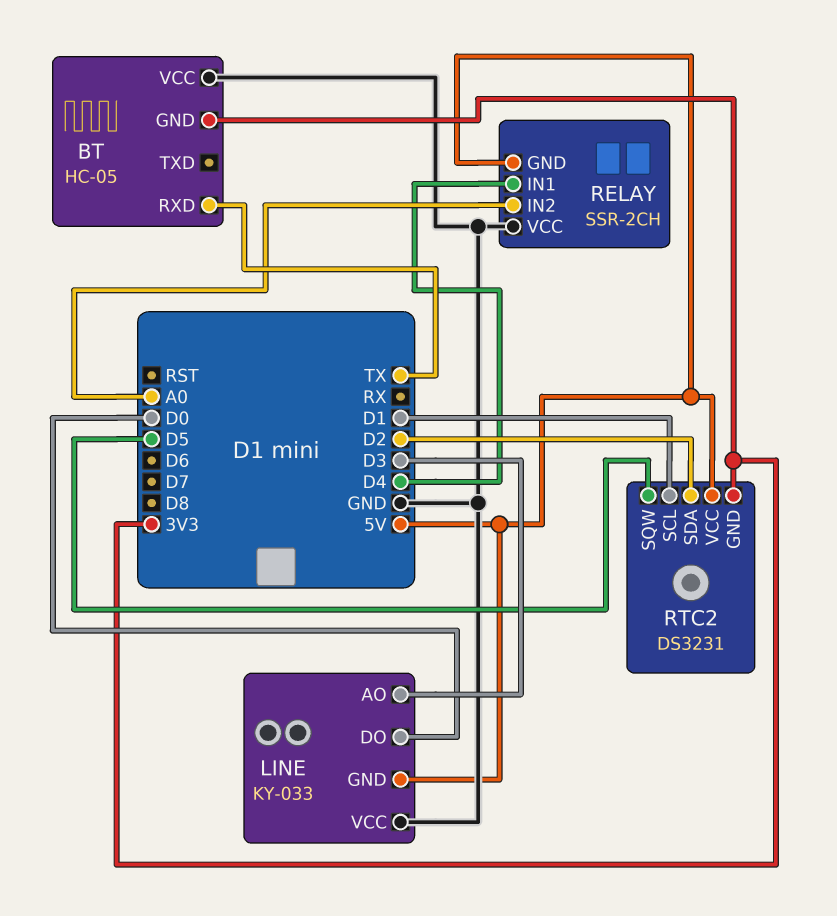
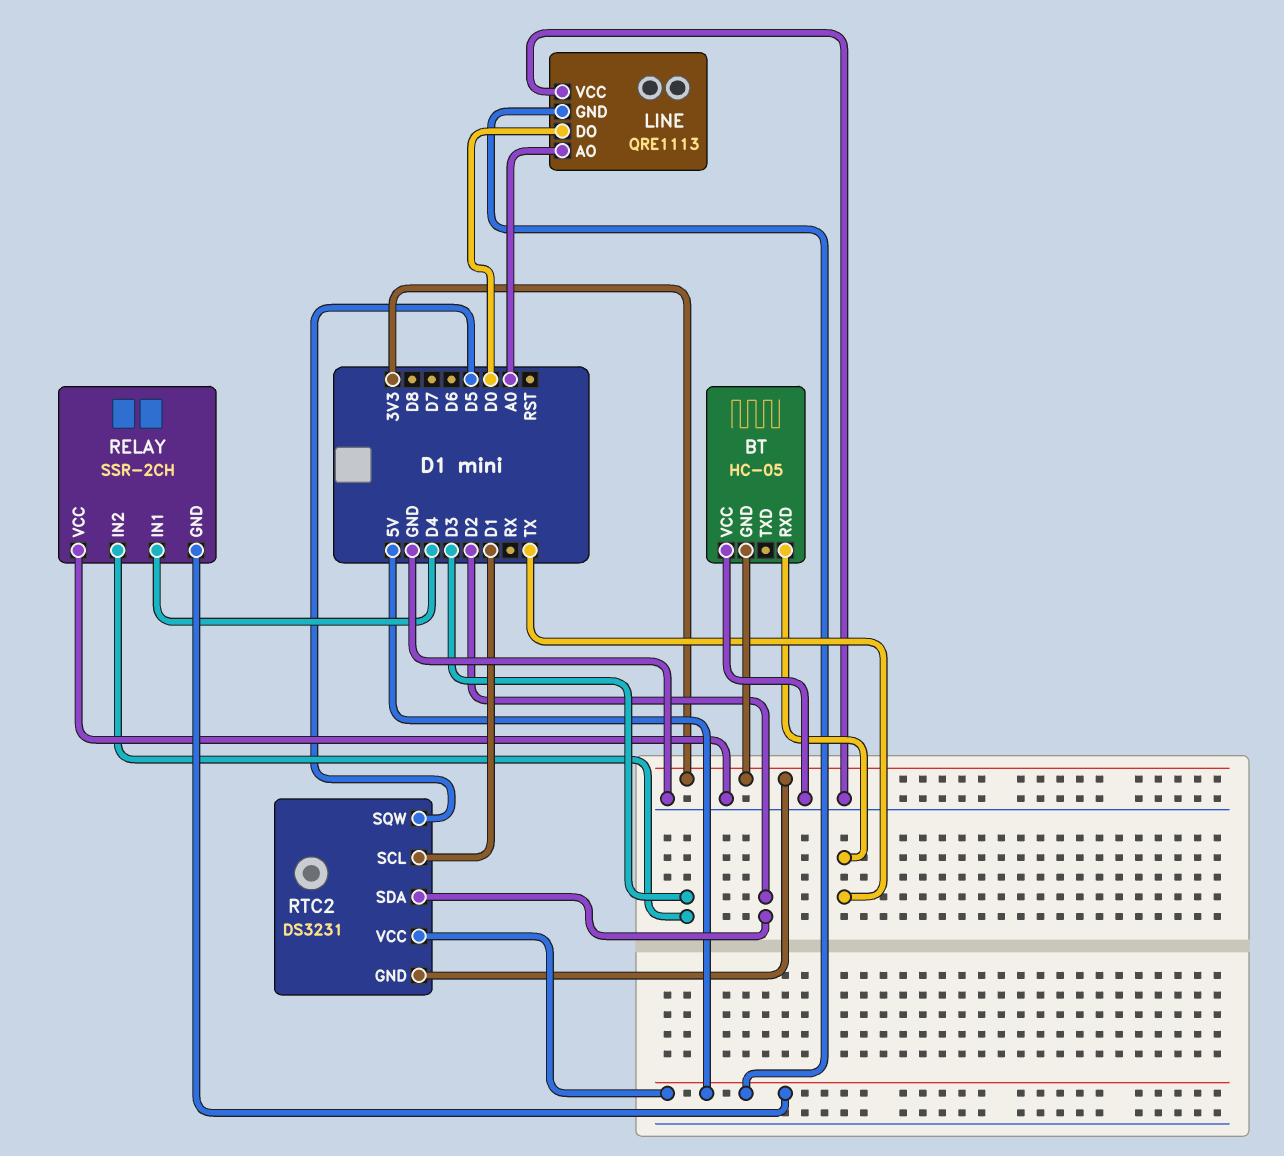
LINE: KY-033 -> QRE1113
LINE pin AO: D3 -> A0
RELAY pin IN2: A0 -> D3

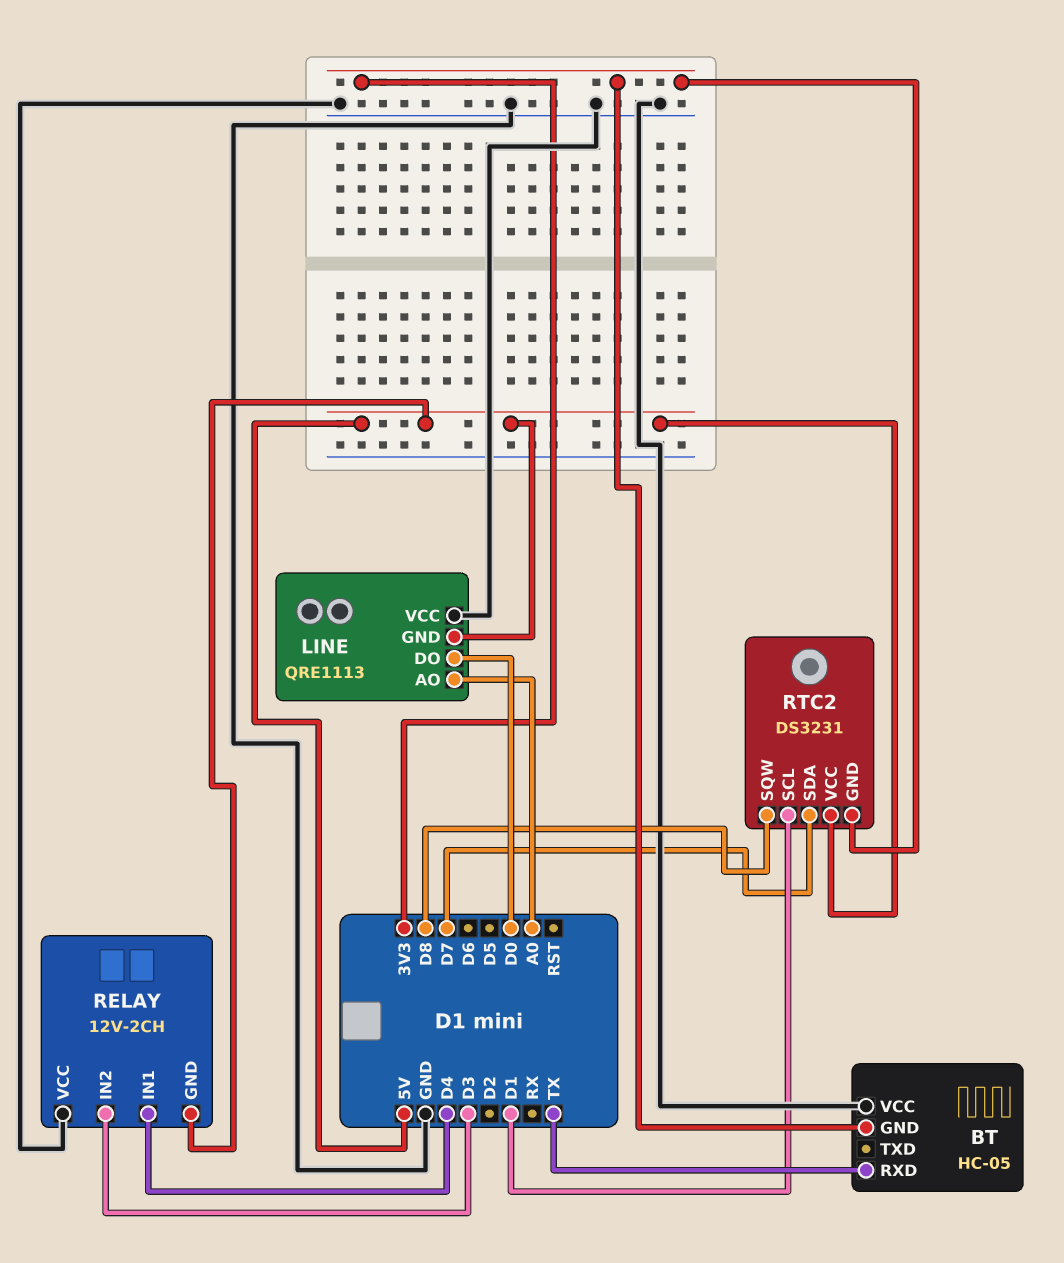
RELAY: SSR-2CH -> 12V-2CH
RTC2 pin SDA: D2 -> D7
RTC2 pin SQW: D5 -> D8

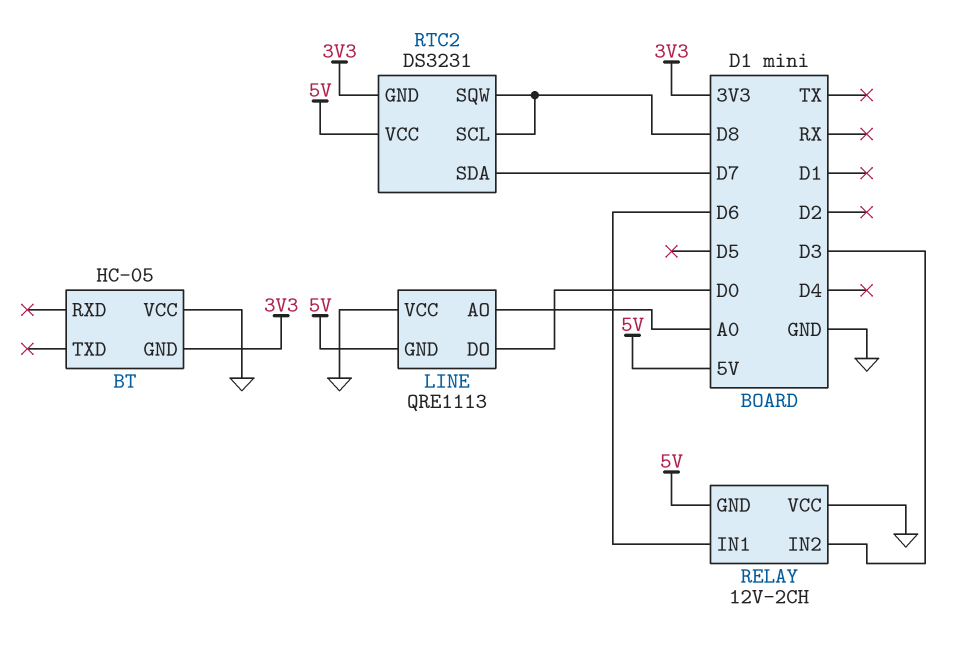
BT pin RXD: TX -> none
RELAY pin IN1: D4 -> D6
RTC2 pin SCL: D1 -> D8

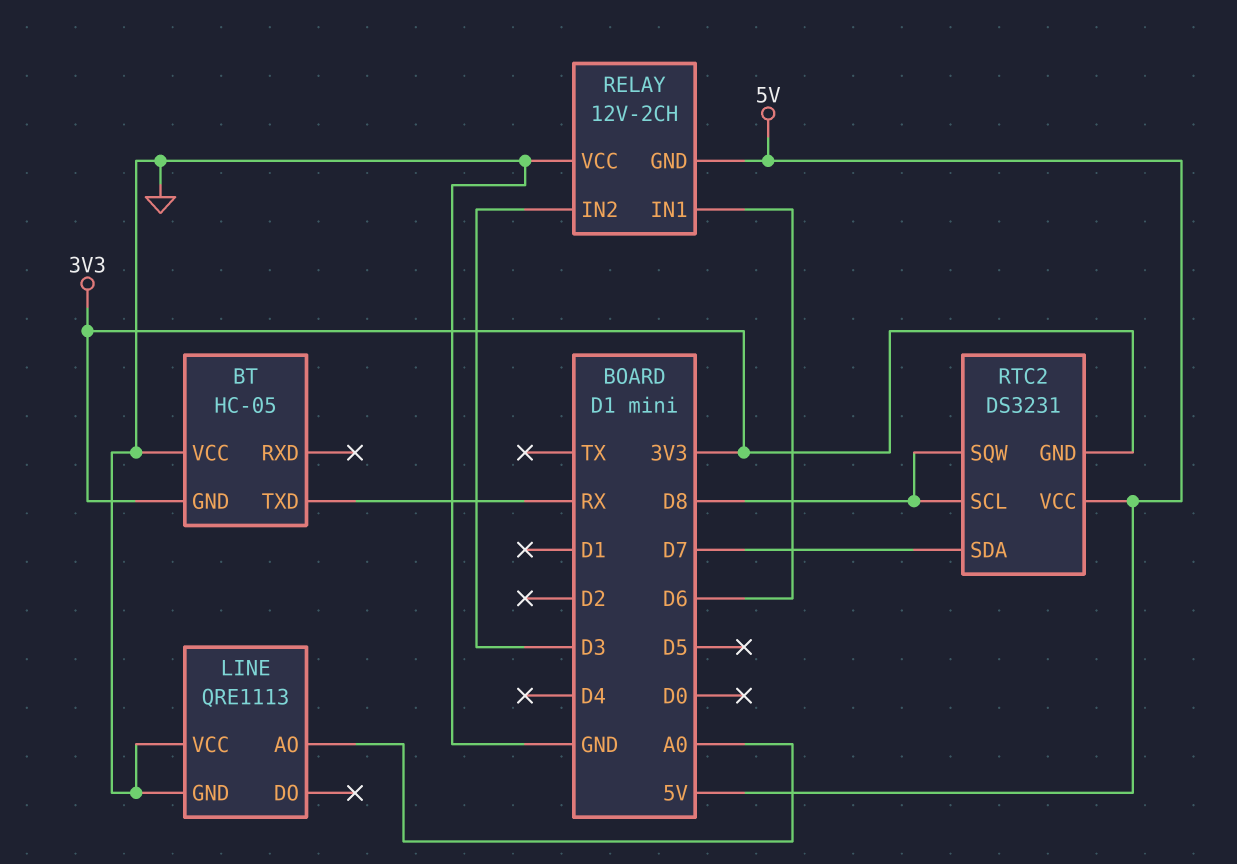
BT pin TXD: none -> RX
LINE pin DO: D0 -> none
LINE pin GND: 5V -> GND

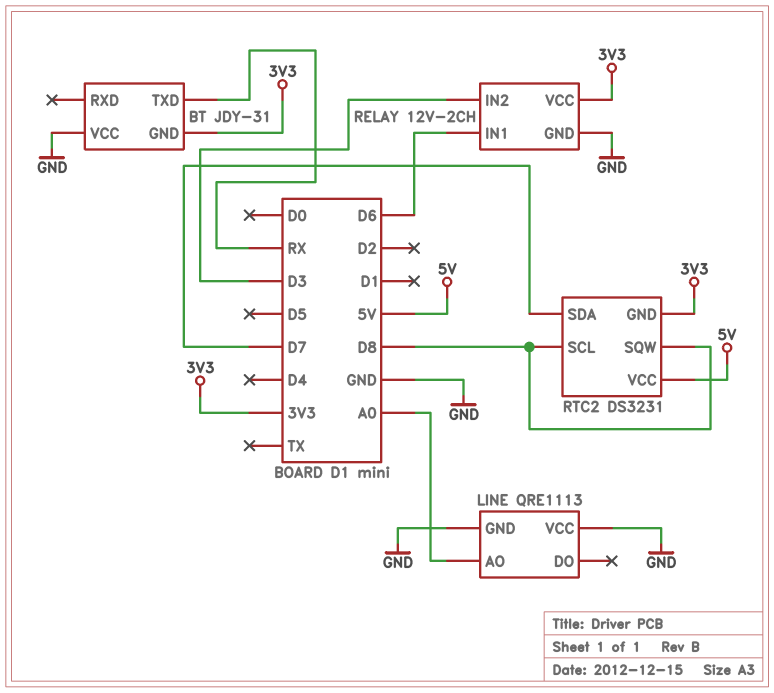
BT: HC-05 -> JDY-31
RELAY pin GND: 5V -> GND
RELAY pin VCC: GND -> 3V3

